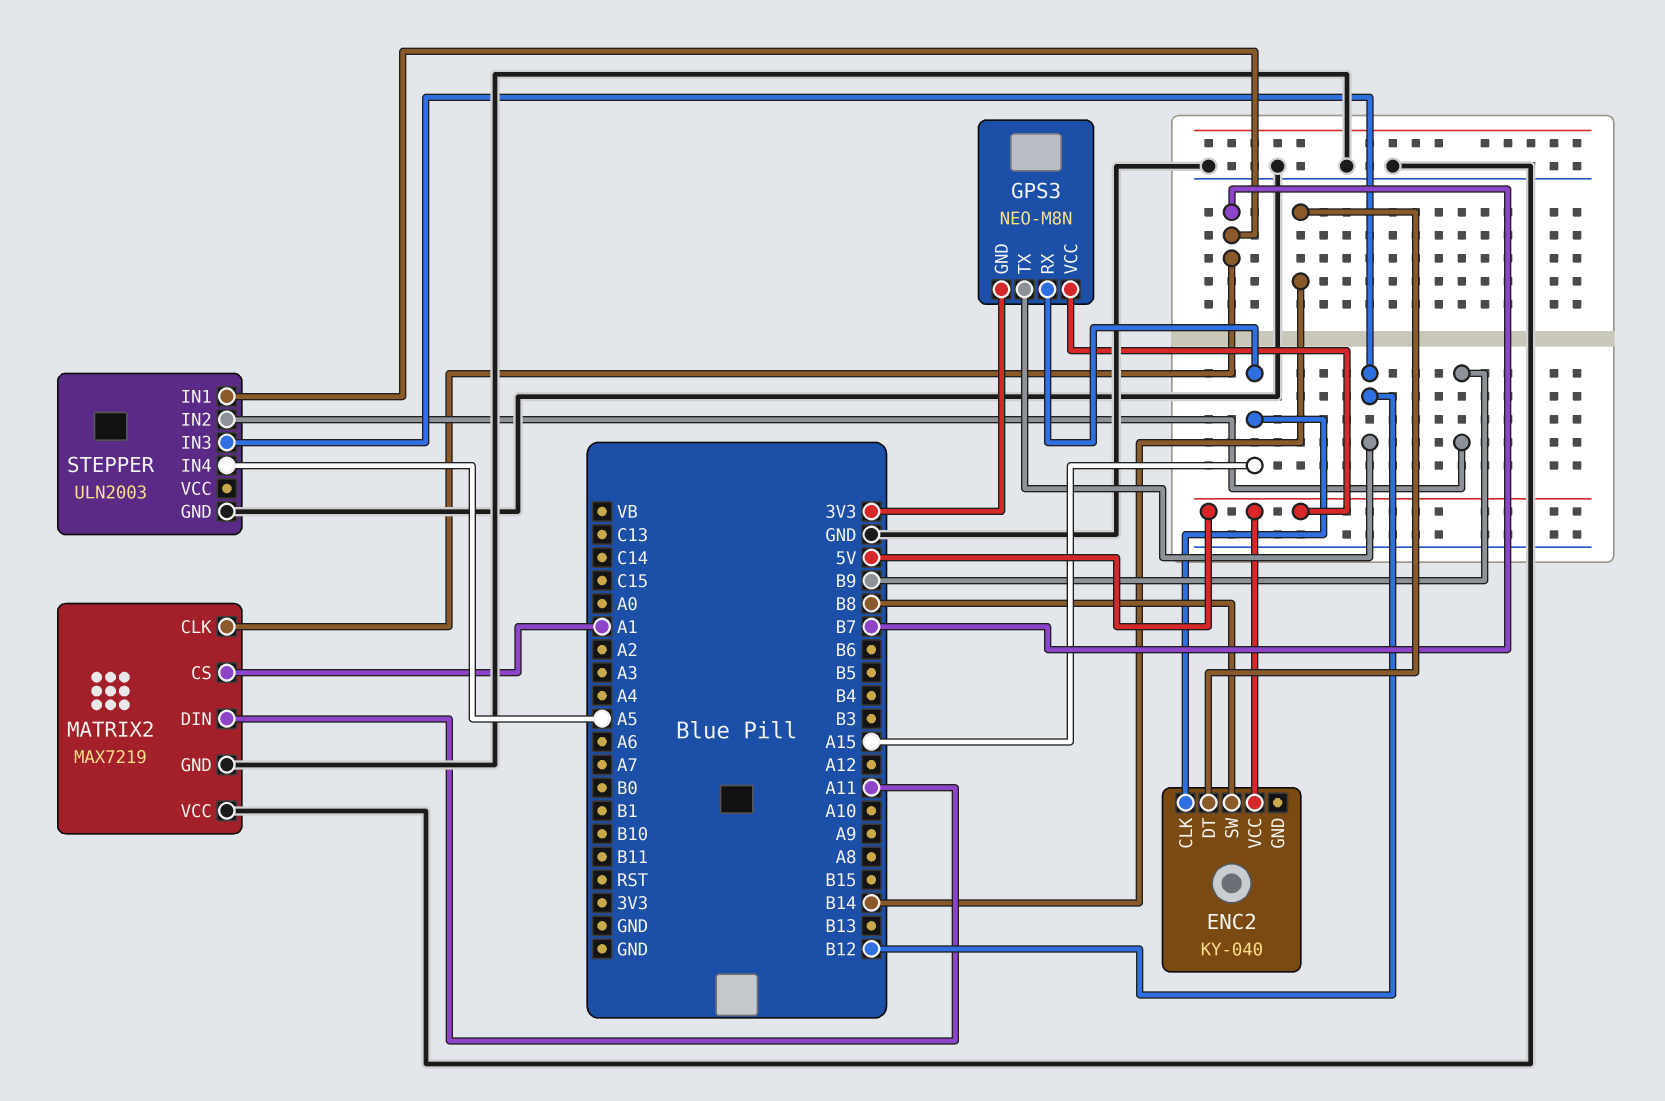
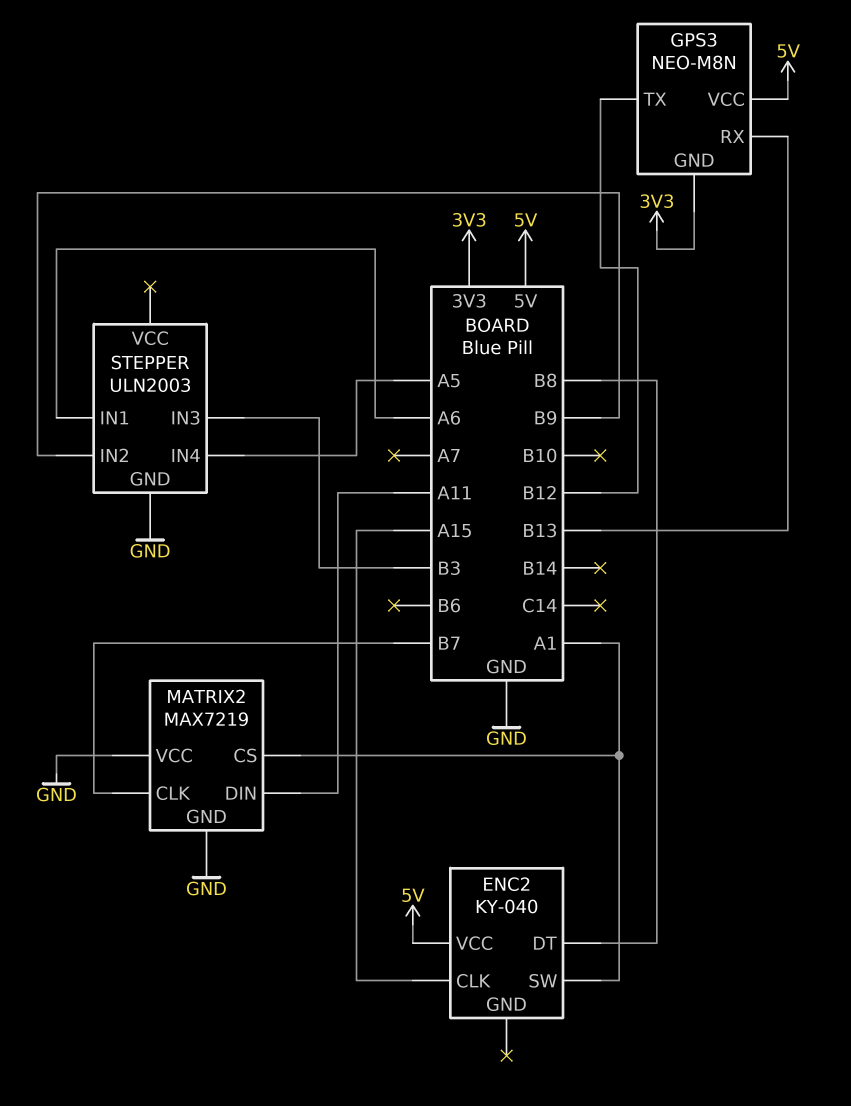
ENC2 pin DT: B14 -> B8
ENC2 pin SW: B8 -> A1
GPS3 pin RX: A15 -> B13
STEPPER pin IN1: B7 -> A6
STEPPER pin IN3: B12 -> B3

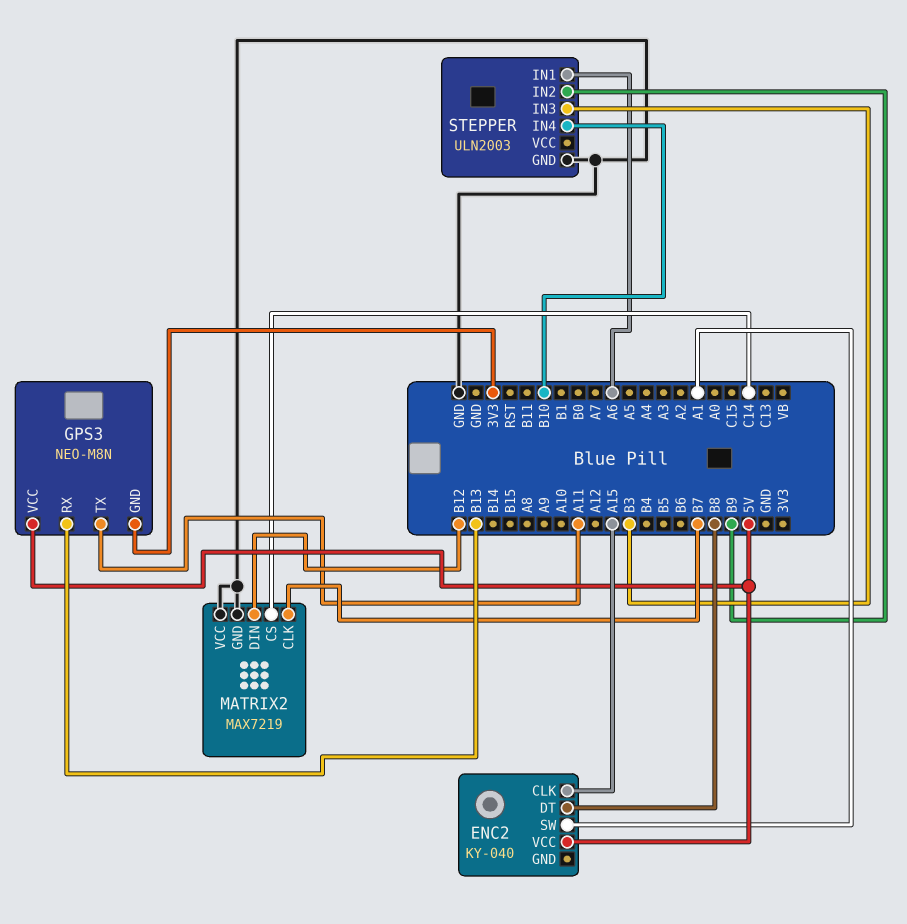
GPS3 pin TX: B12 -> A11
MATRIX2 pin CS: A1 -> C14
MATRIX2 pin DIN: A11 -> B12
STEPPER pin IN4: A5 -> B10

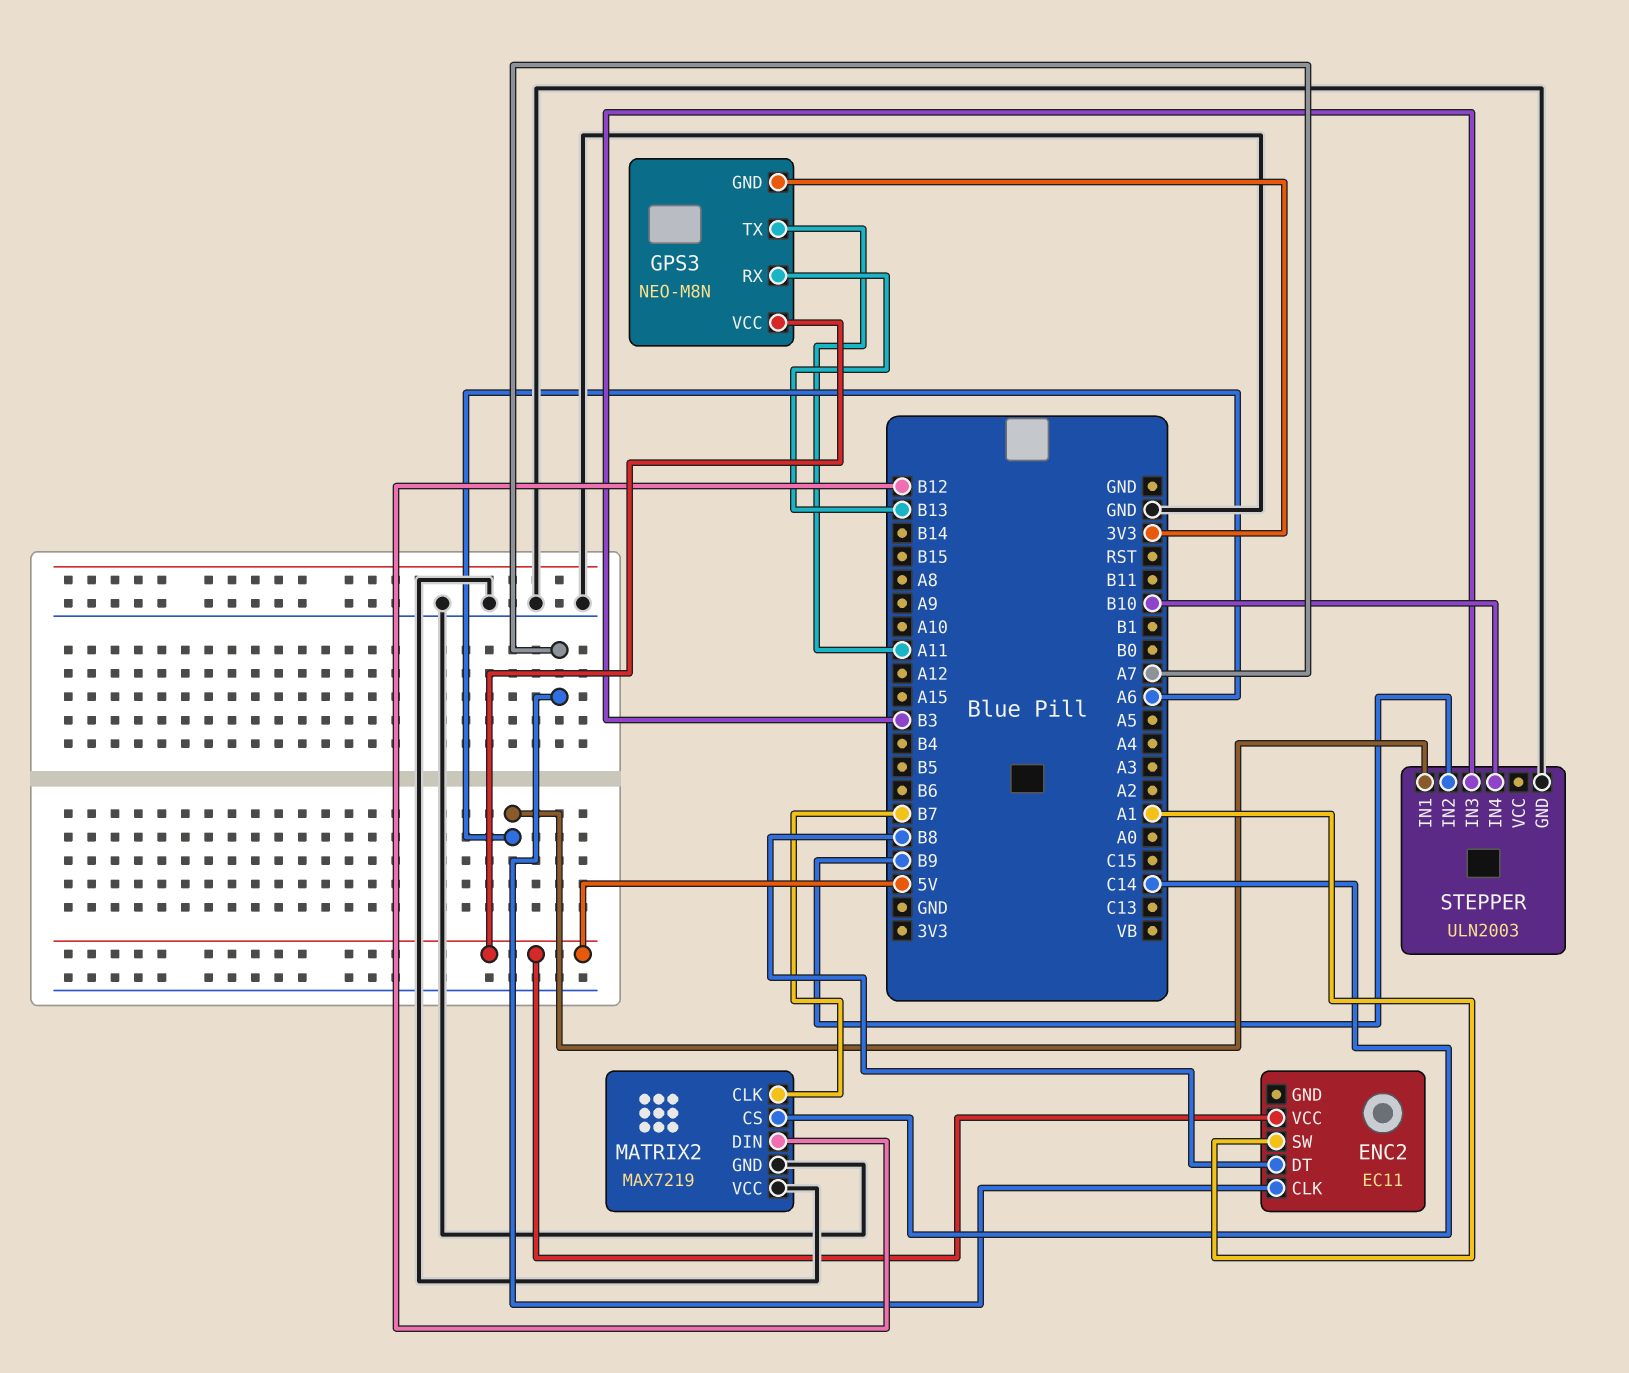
ENC2: KY-040 -> EC11
ENC2 pin CLK: A15 -> A7

